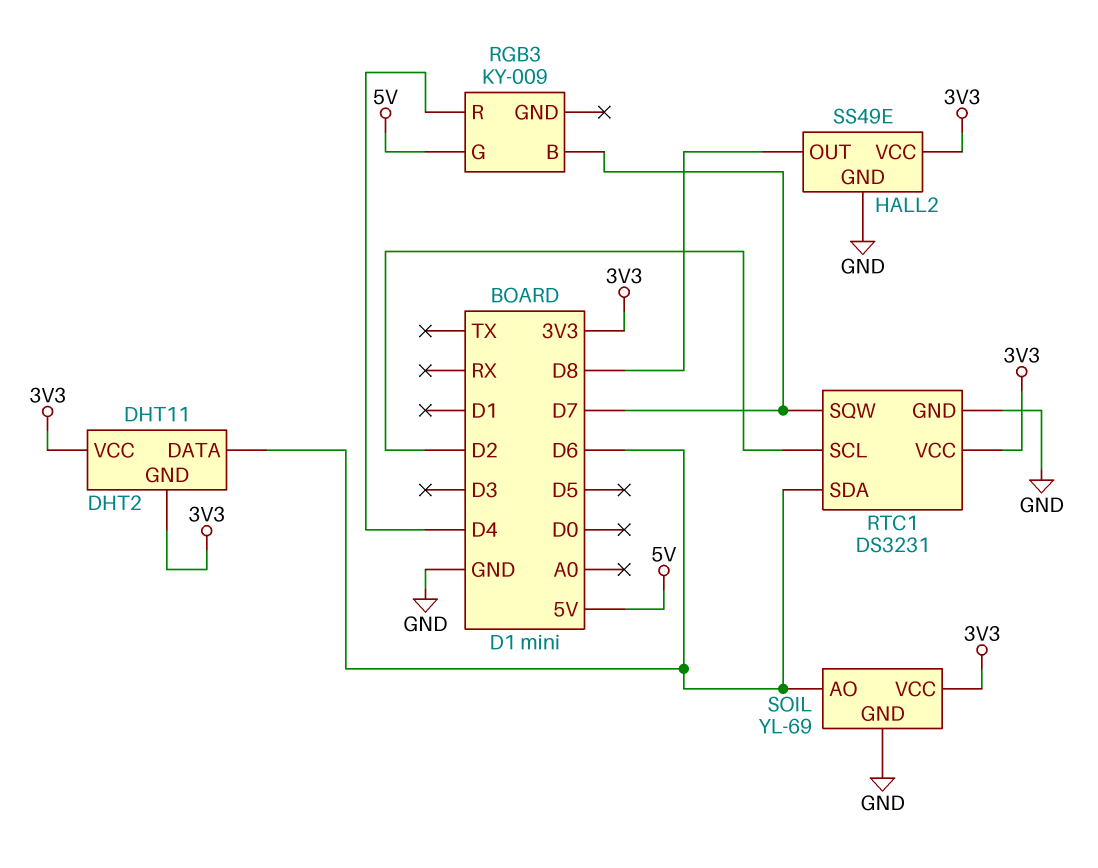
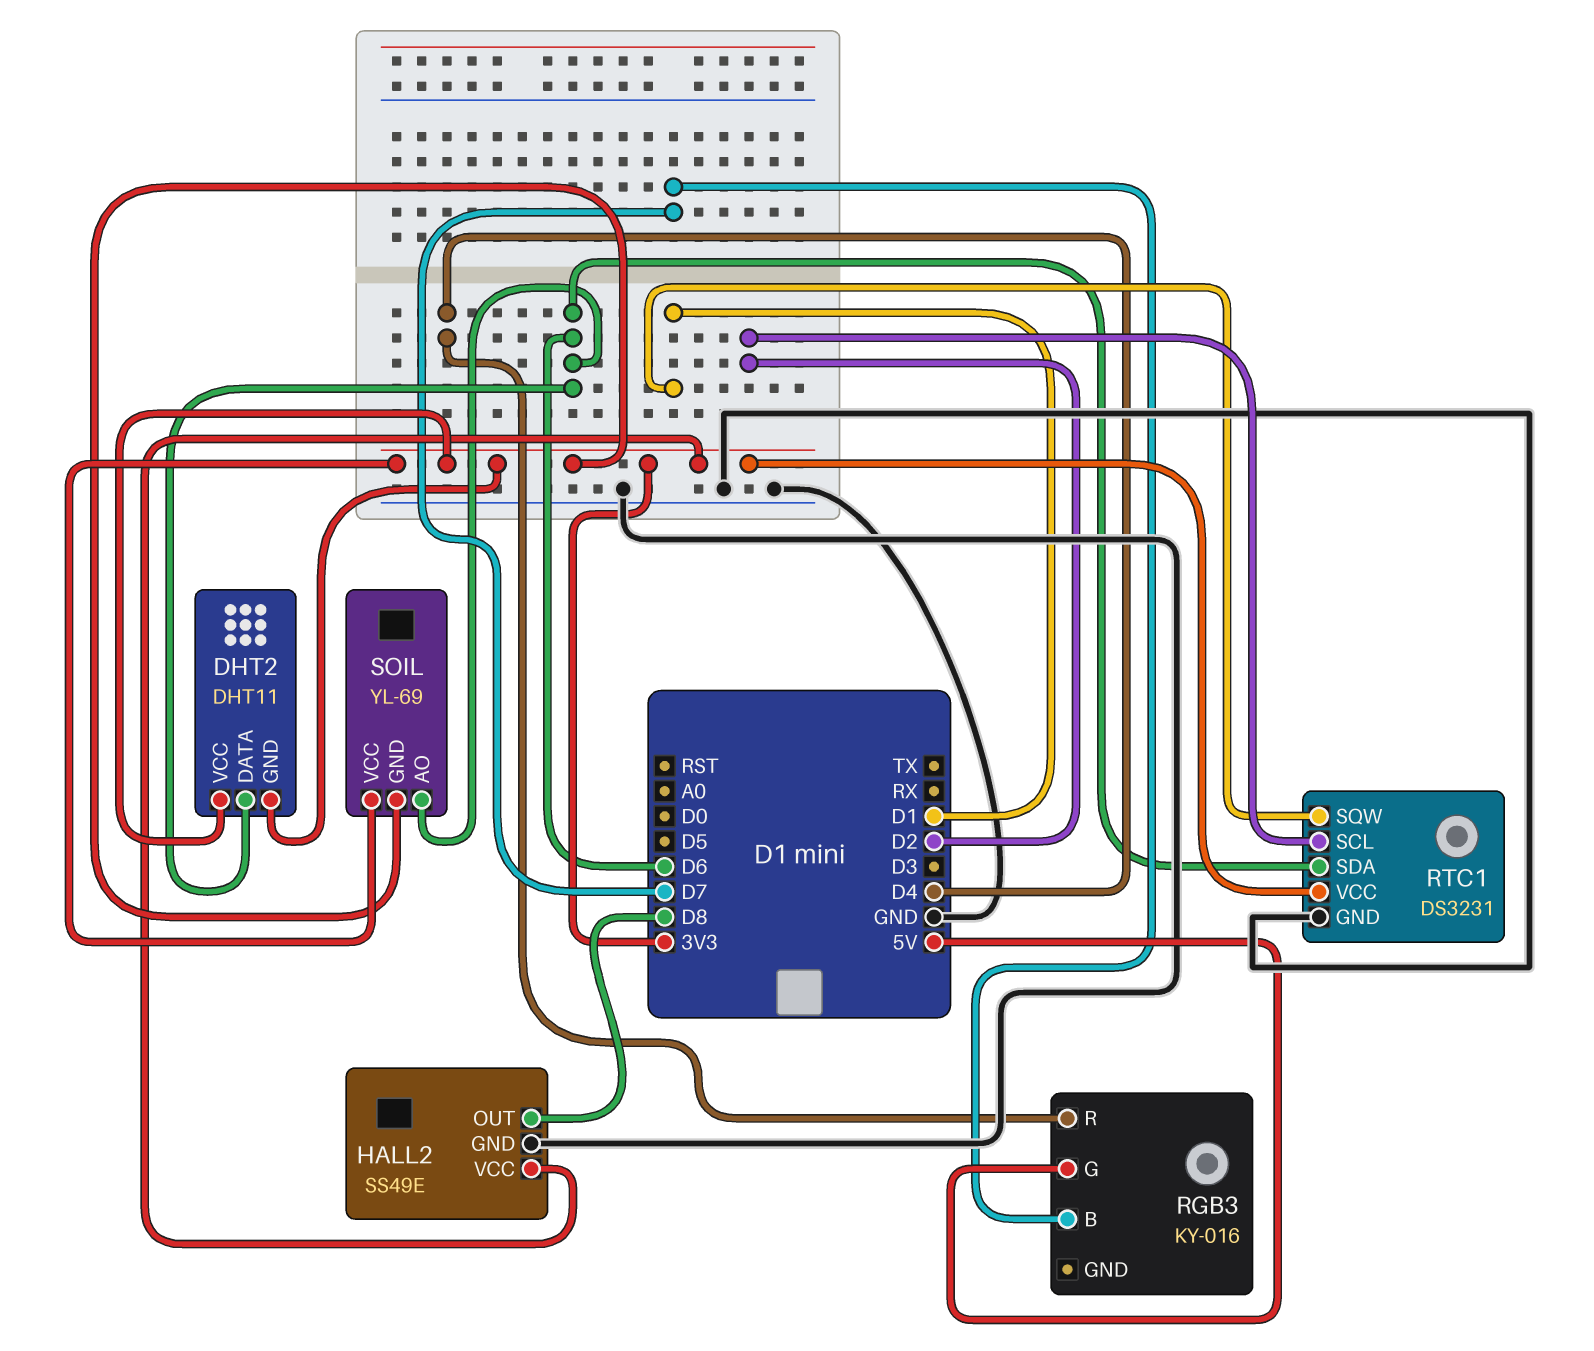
RGB3: KY-009 -> KY-016
RTC1 pin SQW: D7 -> D1
SOIL pin GND: GND -> 3V3

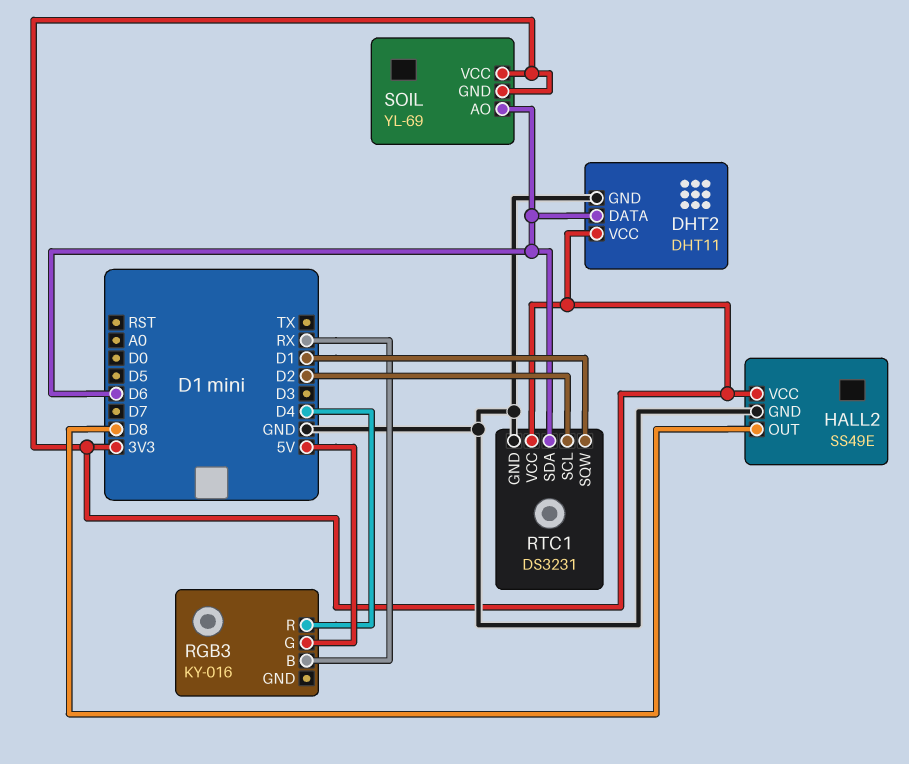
DHT2 pin GND: 3V3 -> GND
RGB3 pin B: D7 -> RX

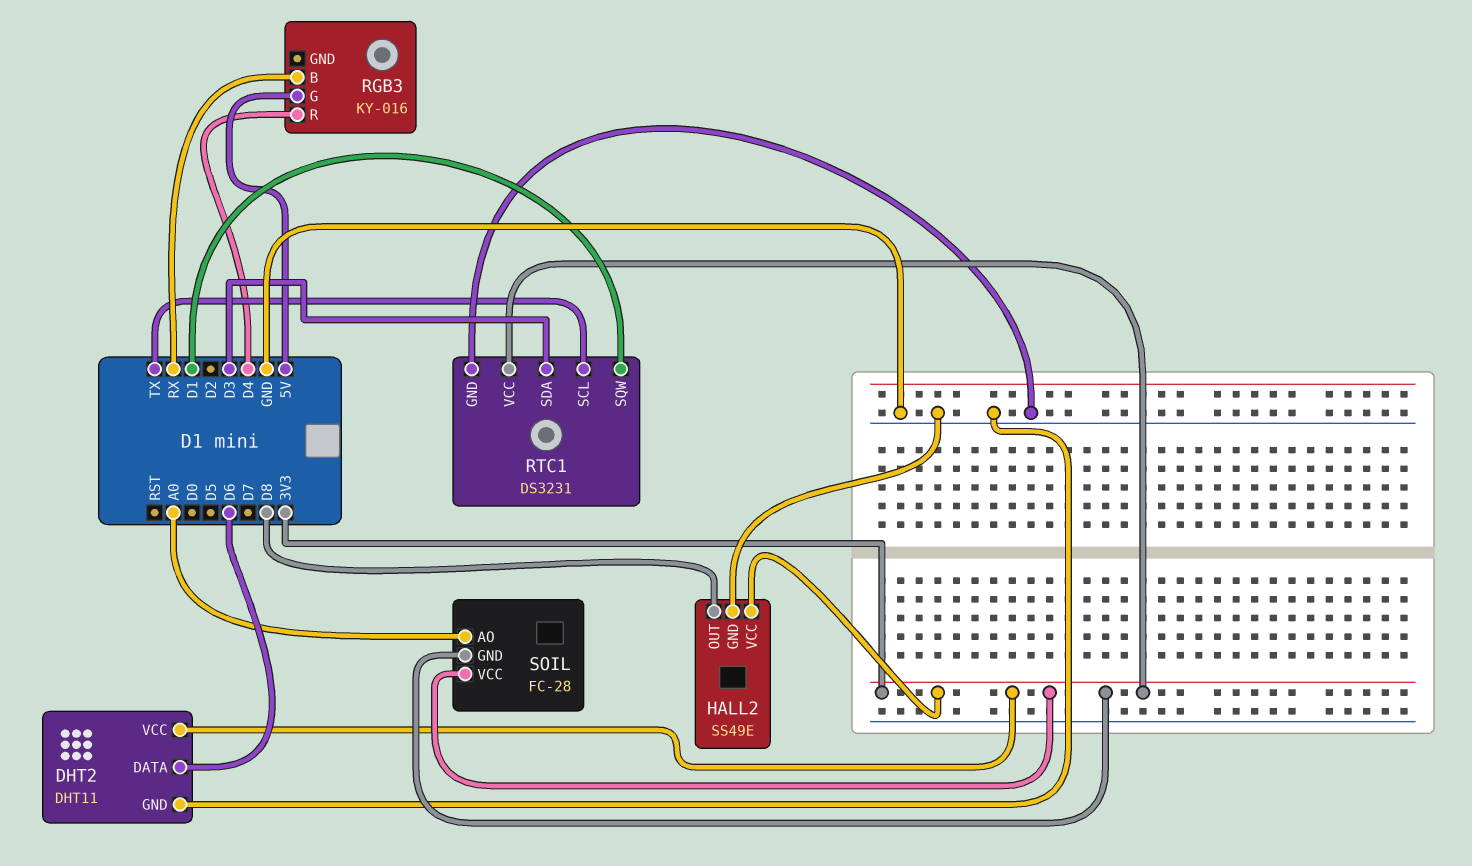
RTC1 pin SCL: D2 -> TX
RTC1 pin SDA: D6 -> D3
SOIL: YL-69 -> FC-28
SOIL pin AO: D6 -> A0

